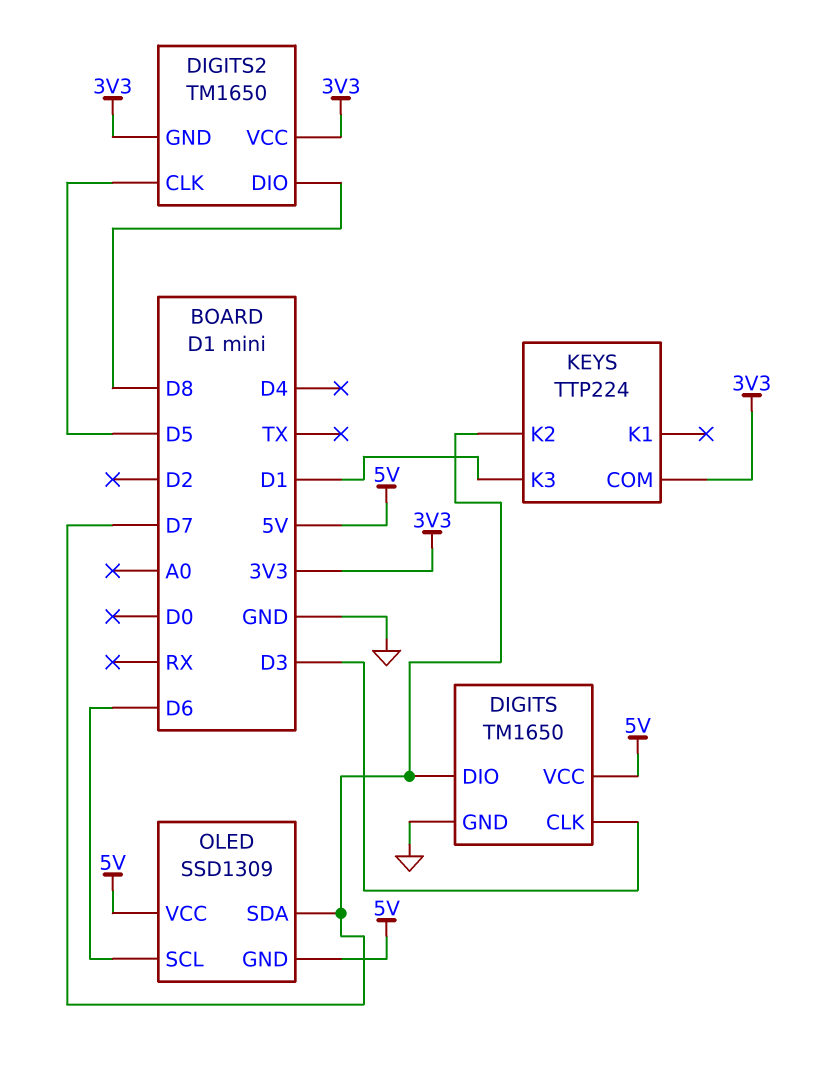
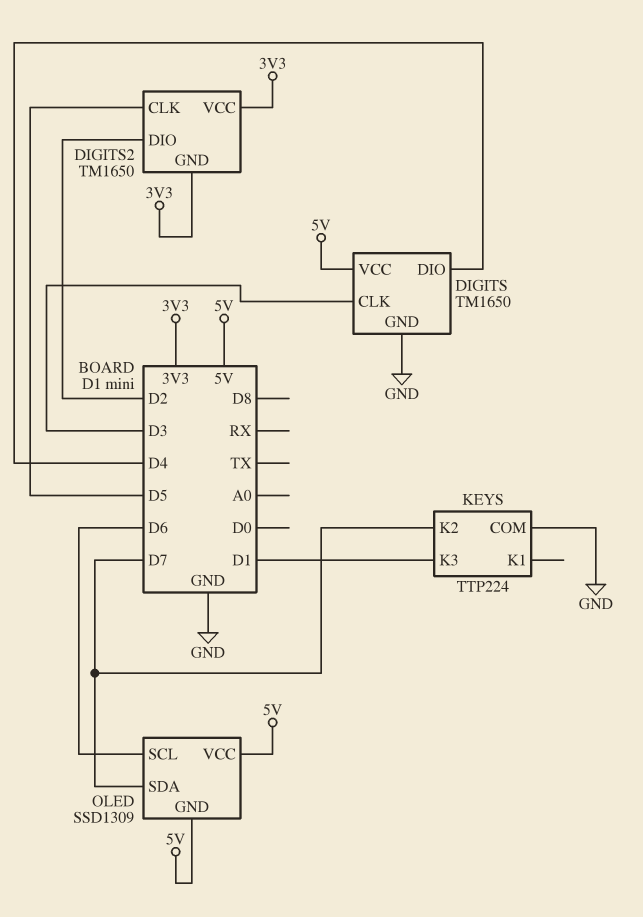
DIGITS pin DIO: D7 -> D4
DIGITS2 pin DIO: D8 -> D2
KEYS pin COM: 3V3 -> GND

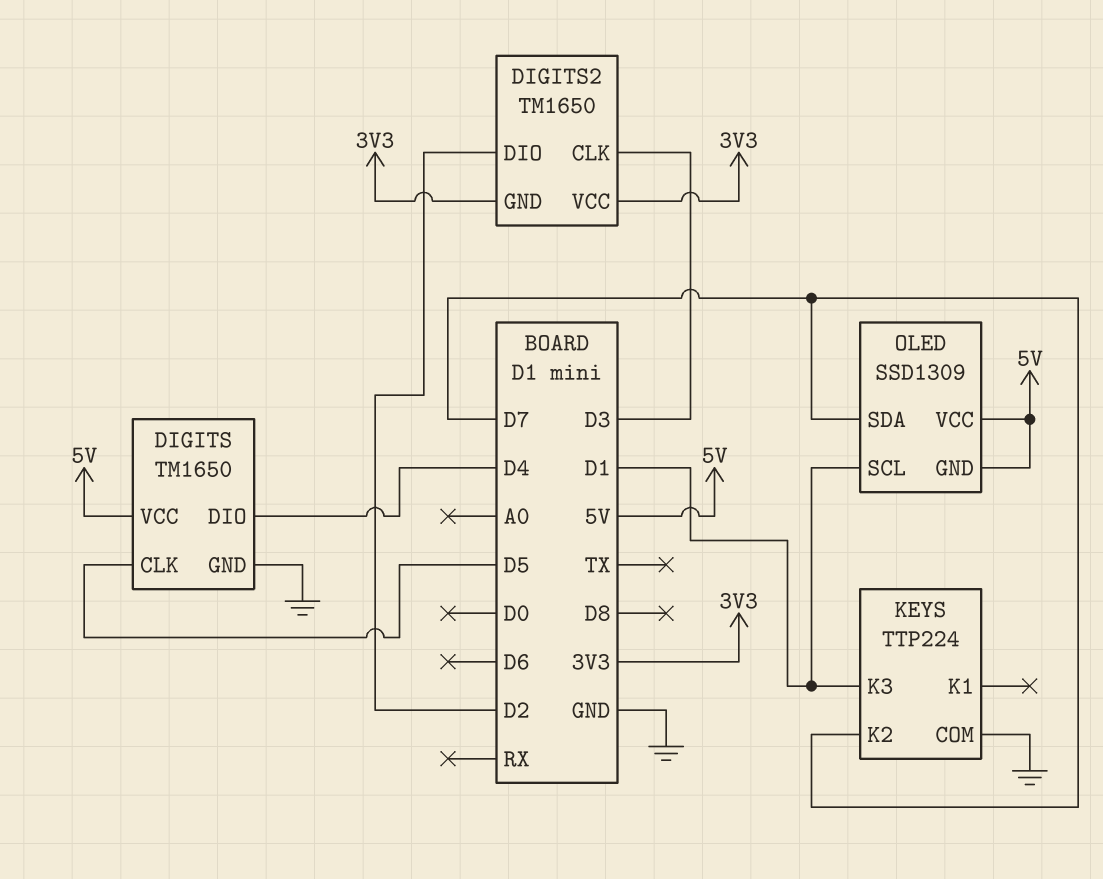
DIGITS pin CLK: D3 -> D5
DIGITS2 pin CLK: D5 -> D3
OLED pin SCL: D6 -> D1

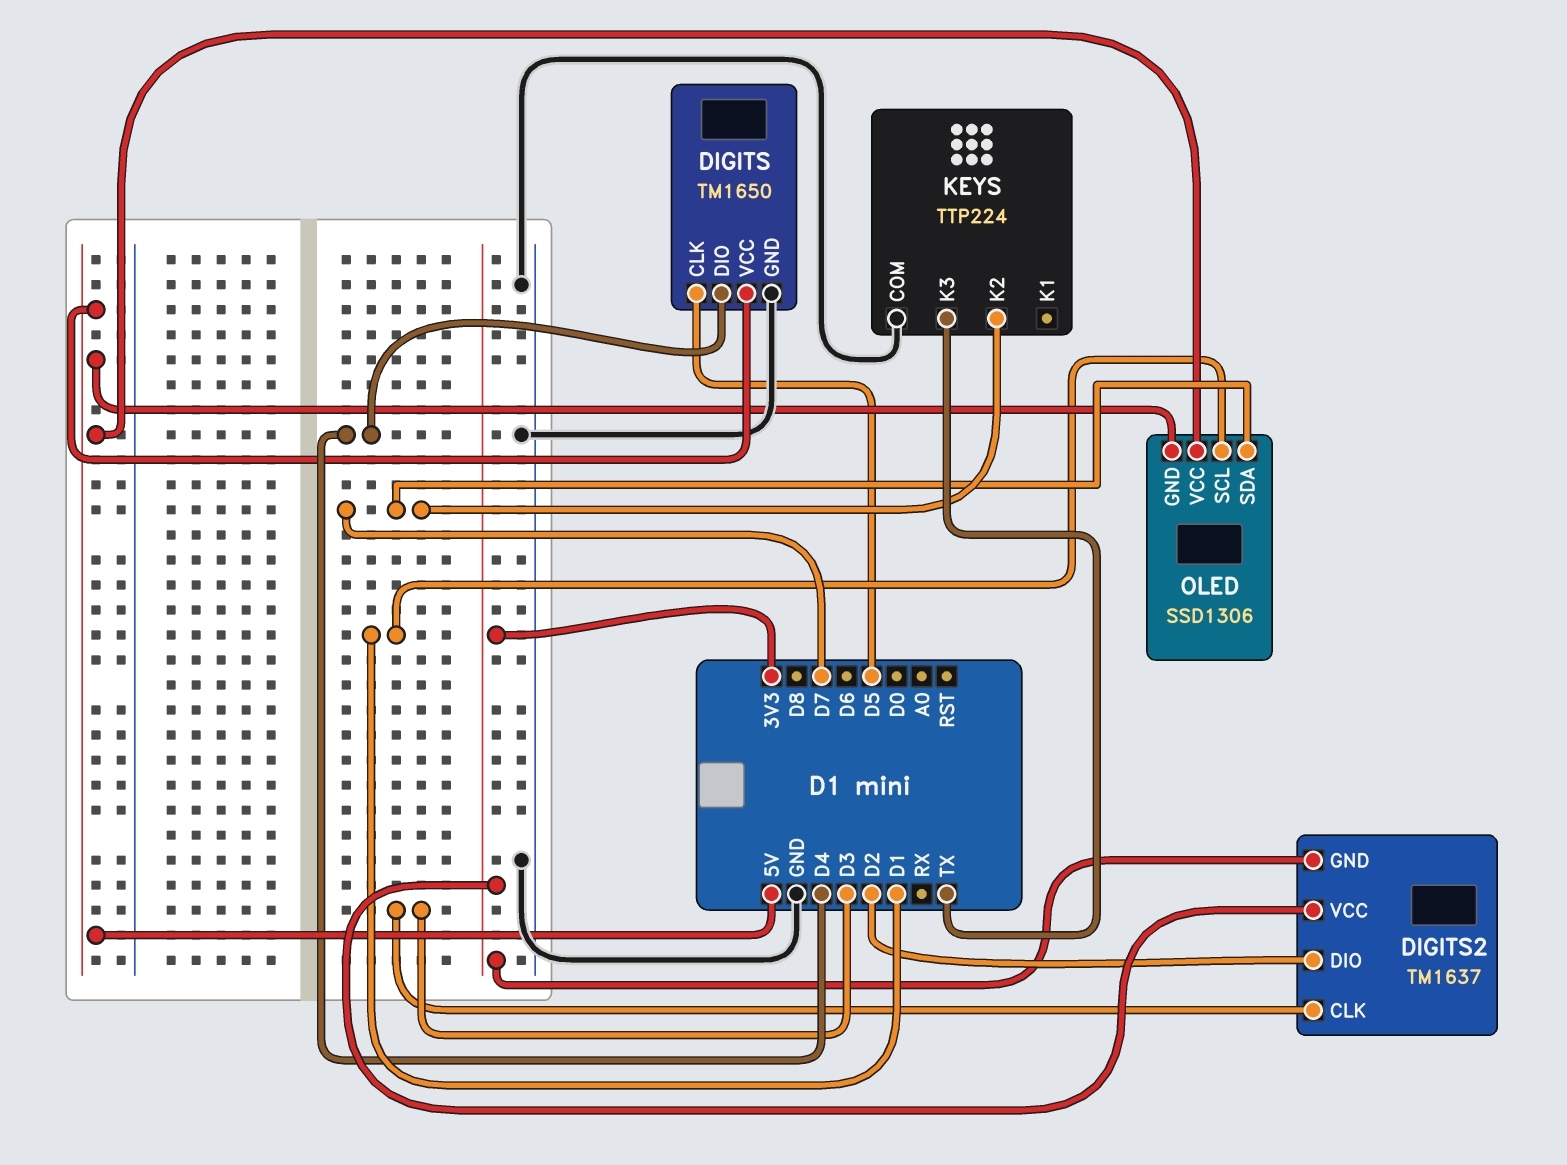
DIGITS2: TM1650 -> TM1637
KEYS pin K3: D1 -> TX
OLED: SSD1309 -> SSD1306

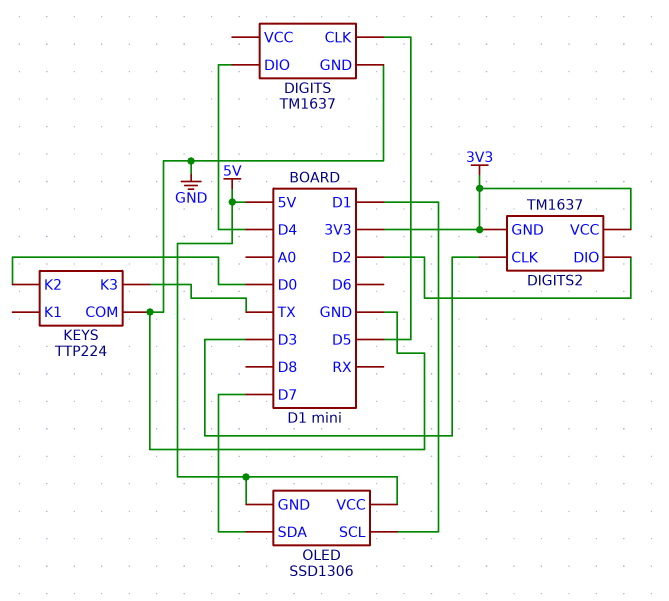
DIGITS: TM1650 -> TM1637
DIGITS pin VCC: 5V -> none
KEYS pin K2: D7 -> D0

